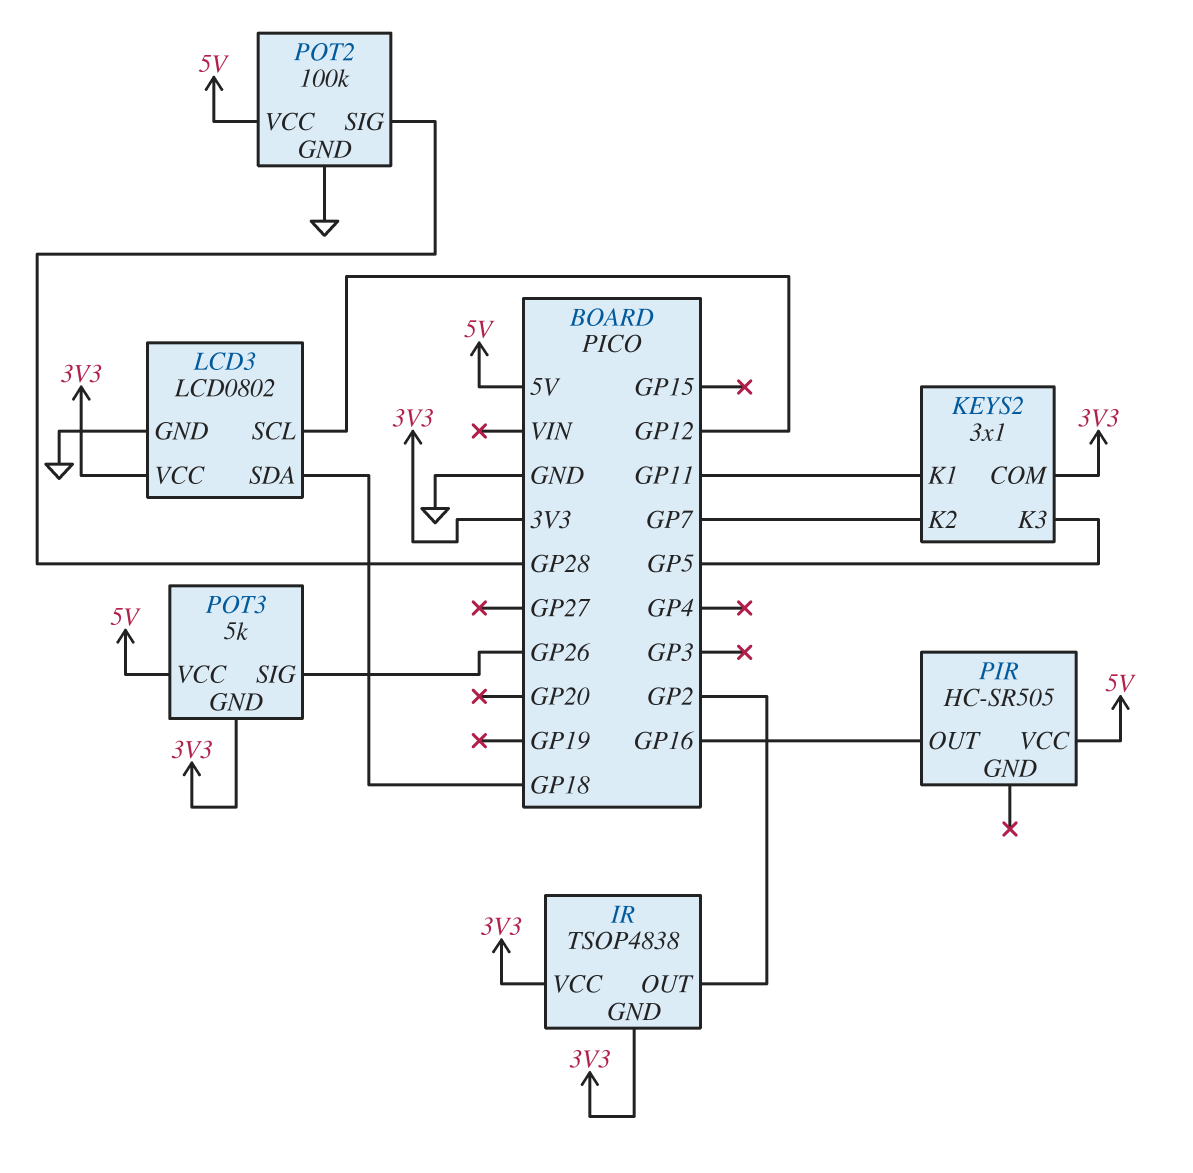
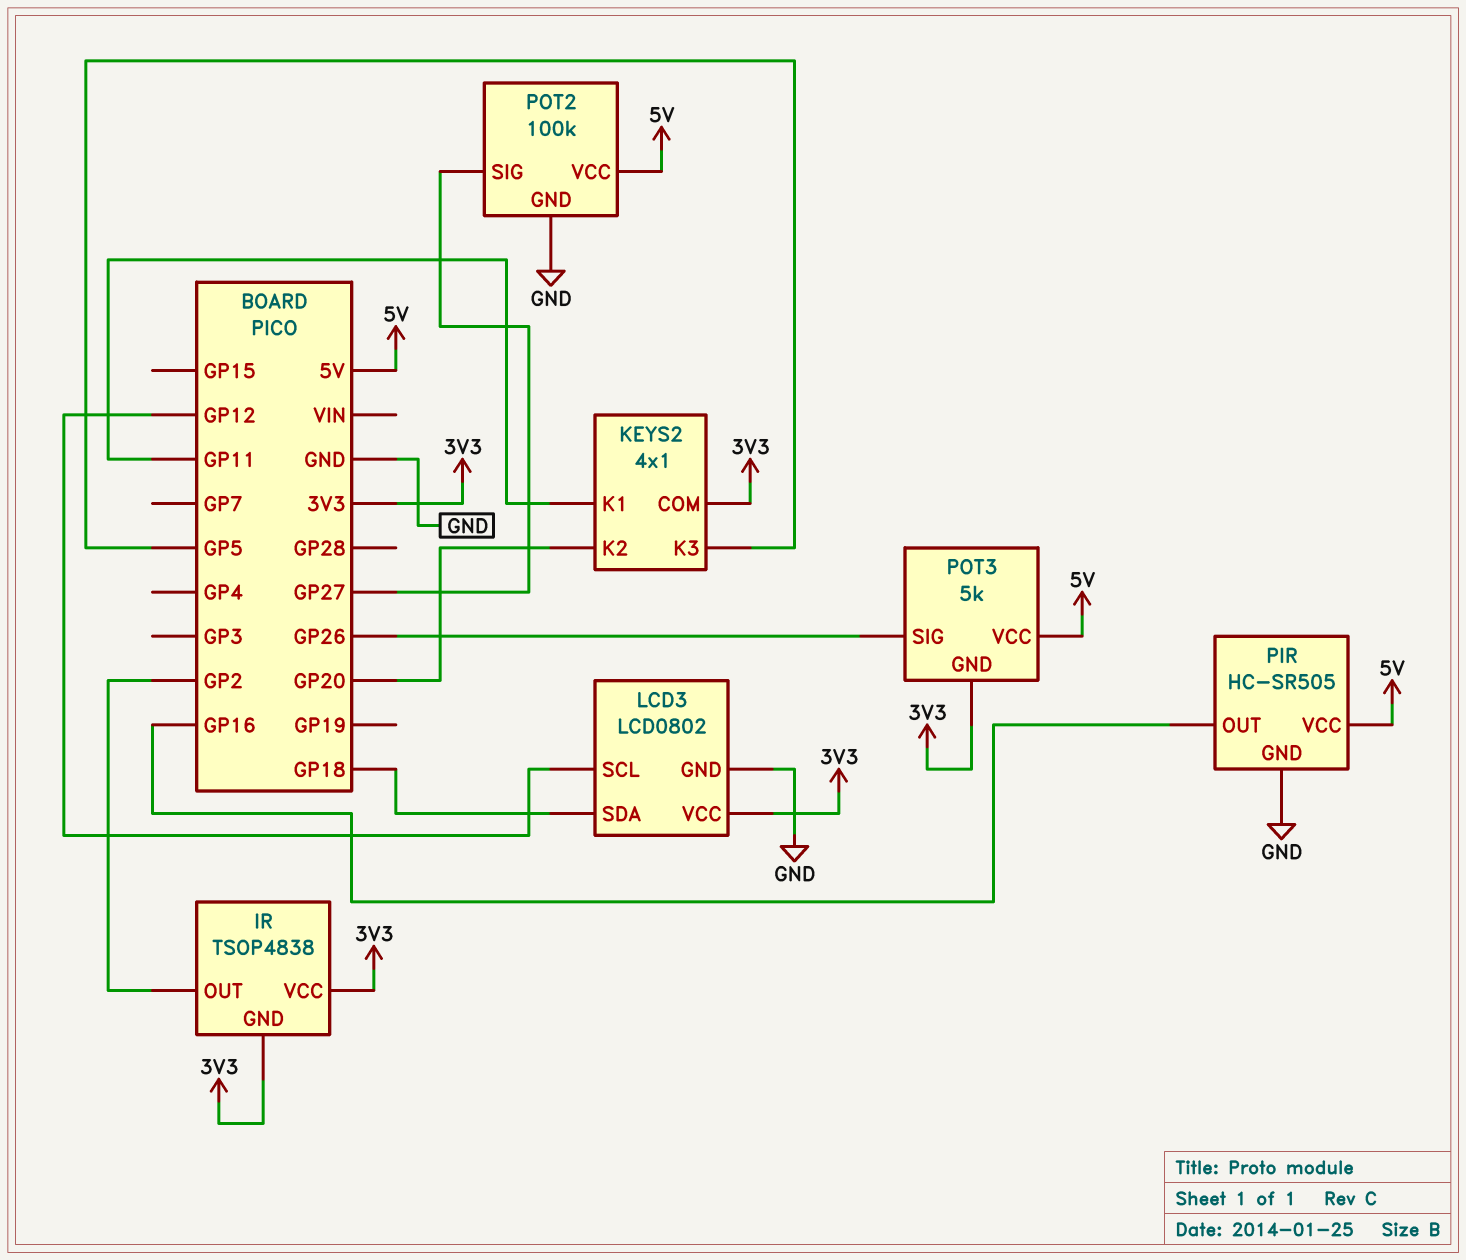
KEYS2: 3x1 -> 4x1
KEYS2 pin K2: GP7 -> GP20
PIR pin GND: none -> GND
POT2 pin SIG: GP28 -> GP27

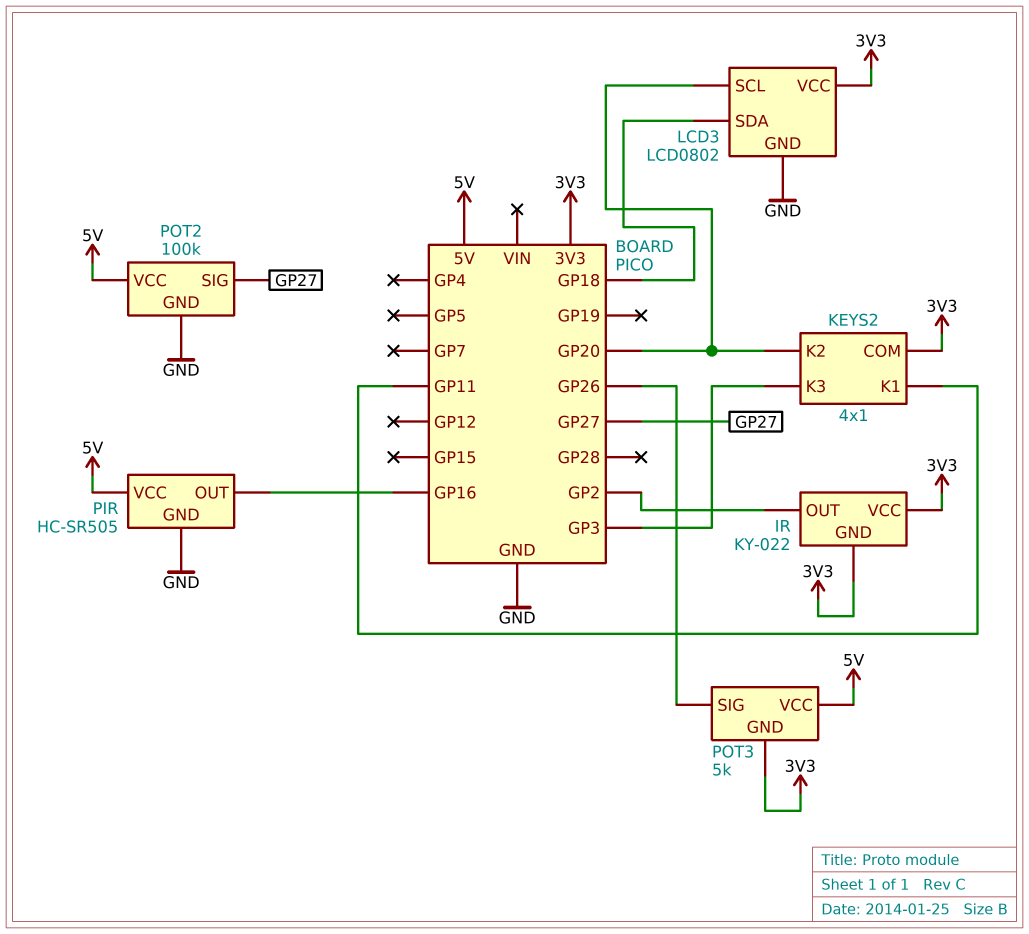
IR: TSOP4838 -> KY-022
KEYS2 pin K3: GP5 -> GP3
LCD3 pin SCL: GP12 -> GP20

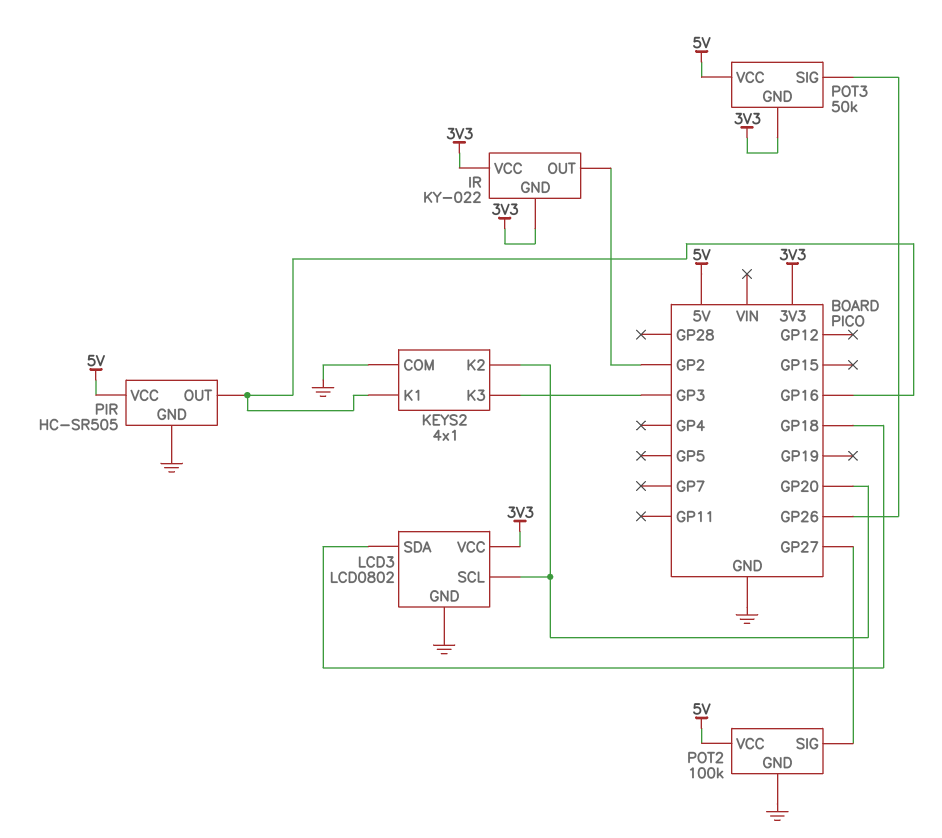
KEYS2 pin COM: 3V3 -> GND
KEYS2 pin K1: GP11 -> GP16
POT3: 5k -> 50k

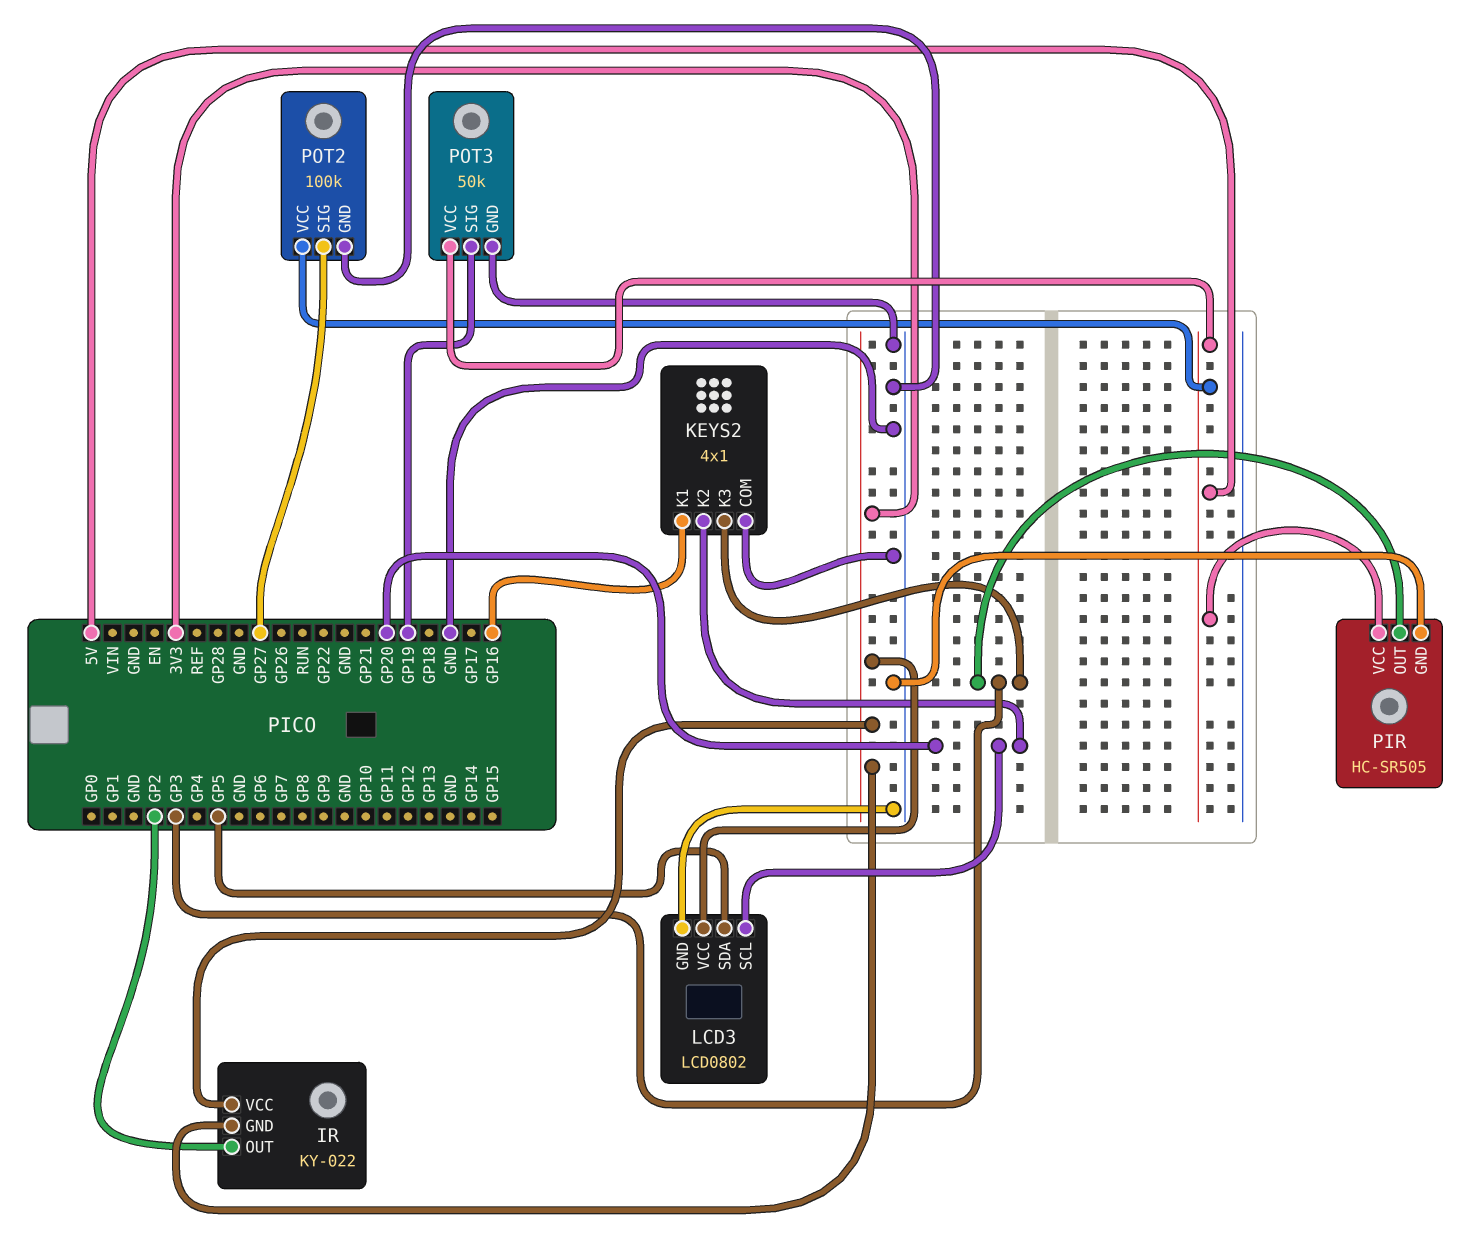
LCD3 pin SDA: GP18 -> GP5
PIR pin OUT: GP16 -> GP3
POT3 pin GND: 3V3 -> GND
POT3 pin SIG: GP26 -> GP19

